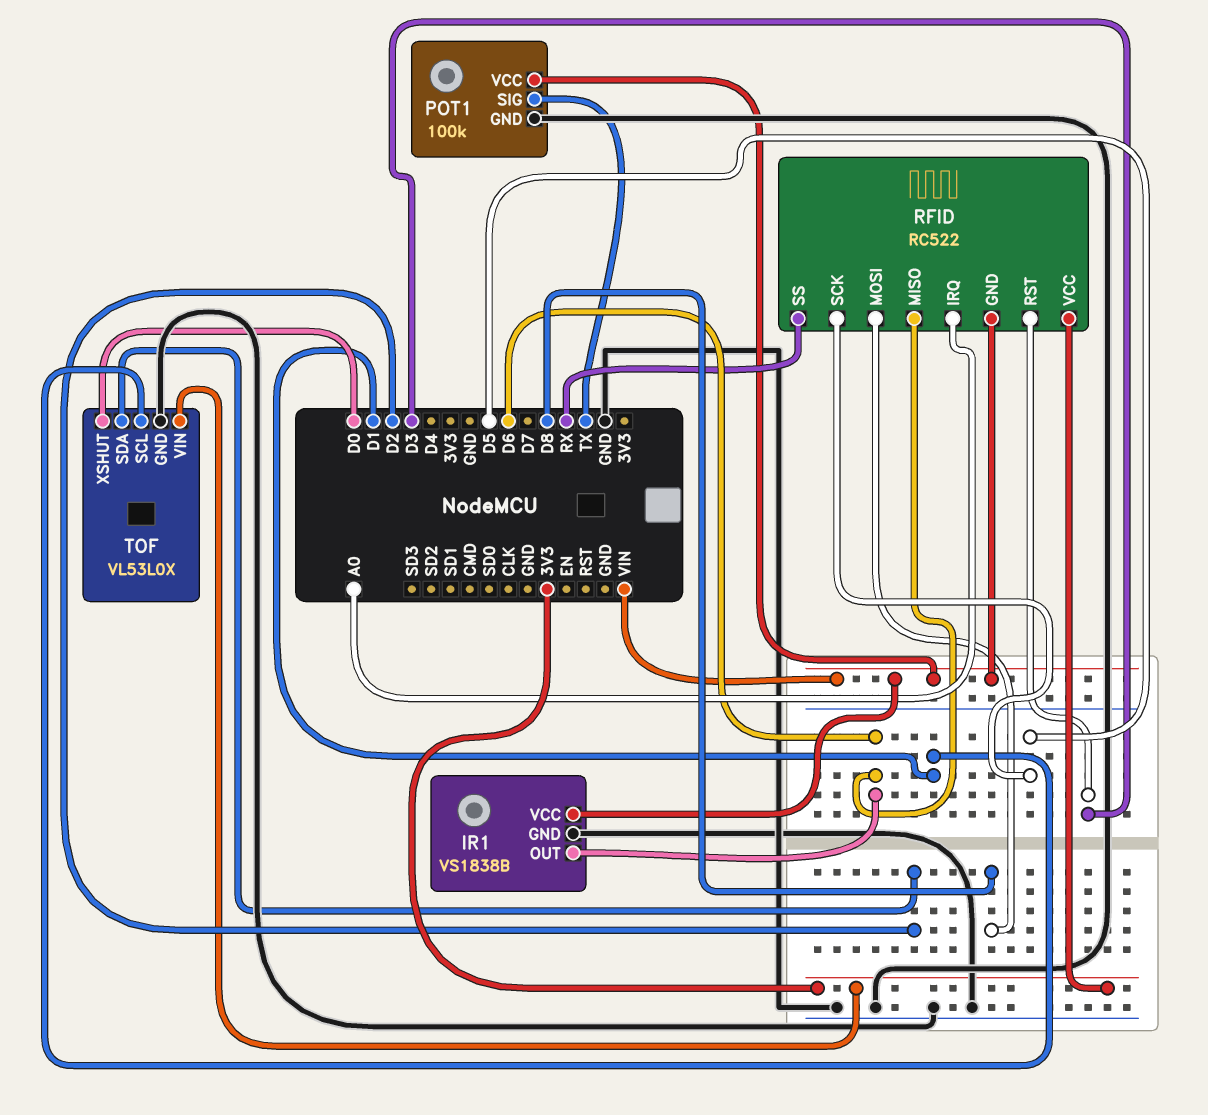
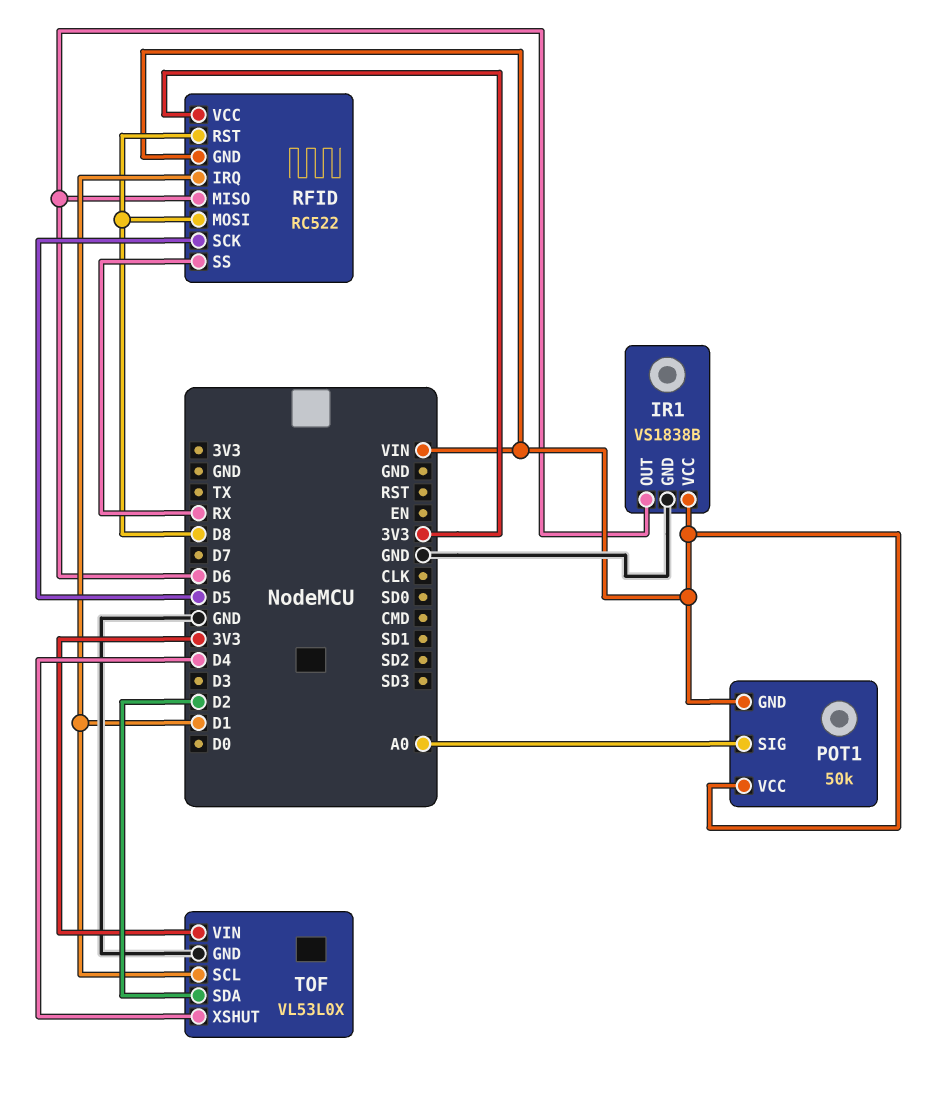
POT1: 100k -> 50k
POT1 pin GND: GND -> VIN
POT1 pin SIG: TX -> A0
RFID pin IRQ: A0 -> D1
RFID pin RST: D3 -> D8
TOF pin XSHUT: D0 -> D4

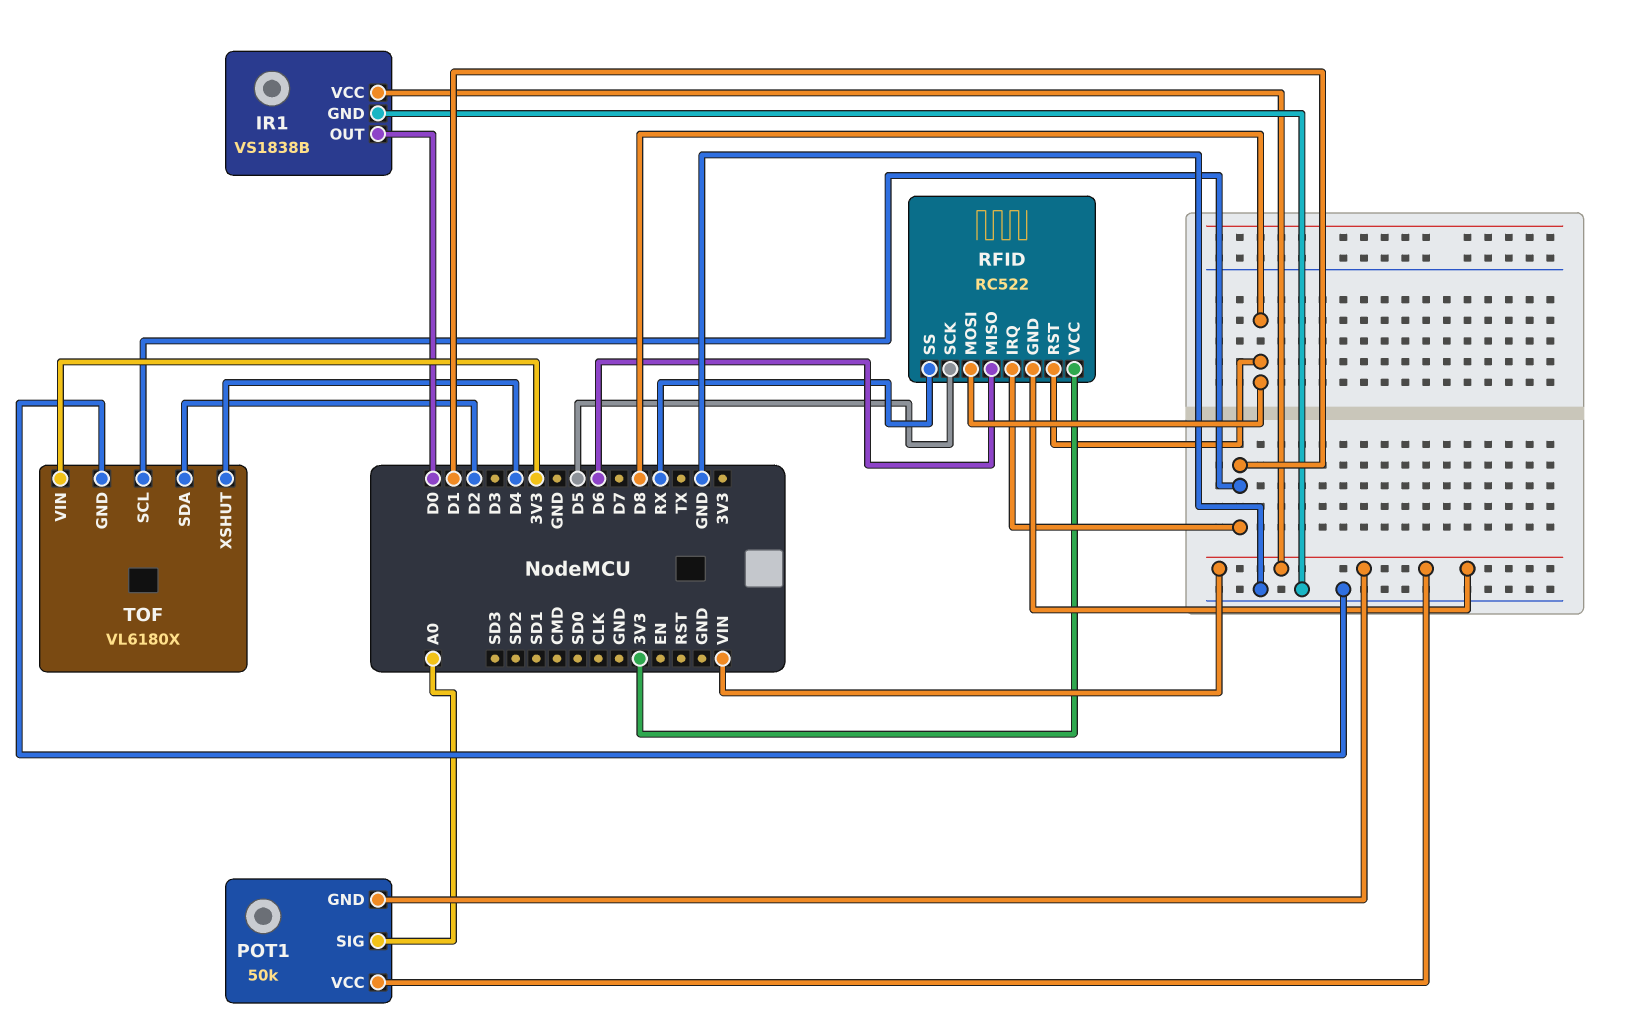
IR1 pin OUT: D6 -> D0
TOF: VL53L0X -> VL6180X

